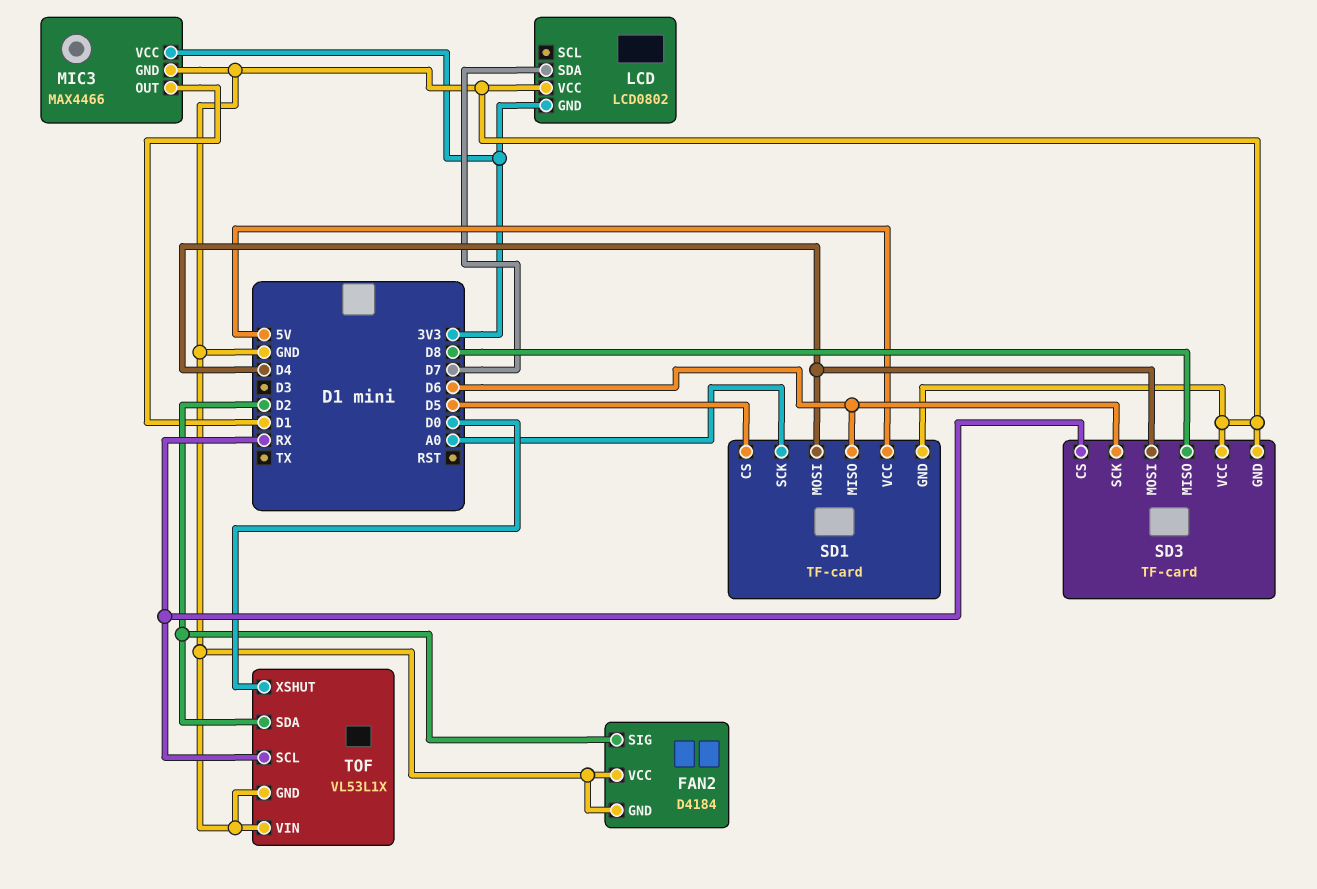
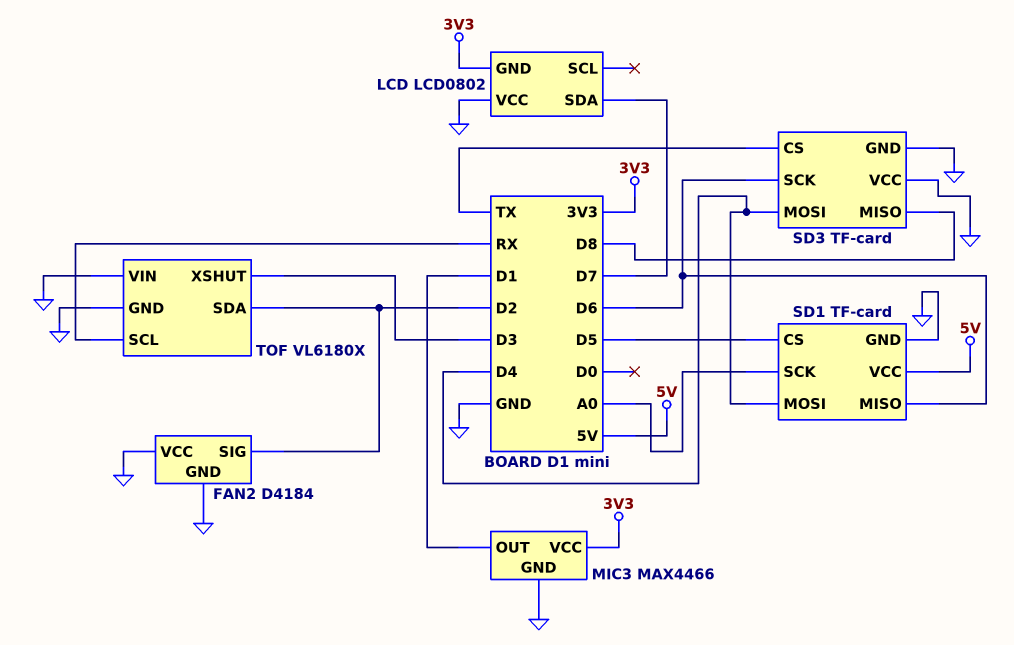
SD3 pin CS: RX -> TX
TOF: VL53L1X -> VL6180X
TOF pin XSHUT: D0 -> D3

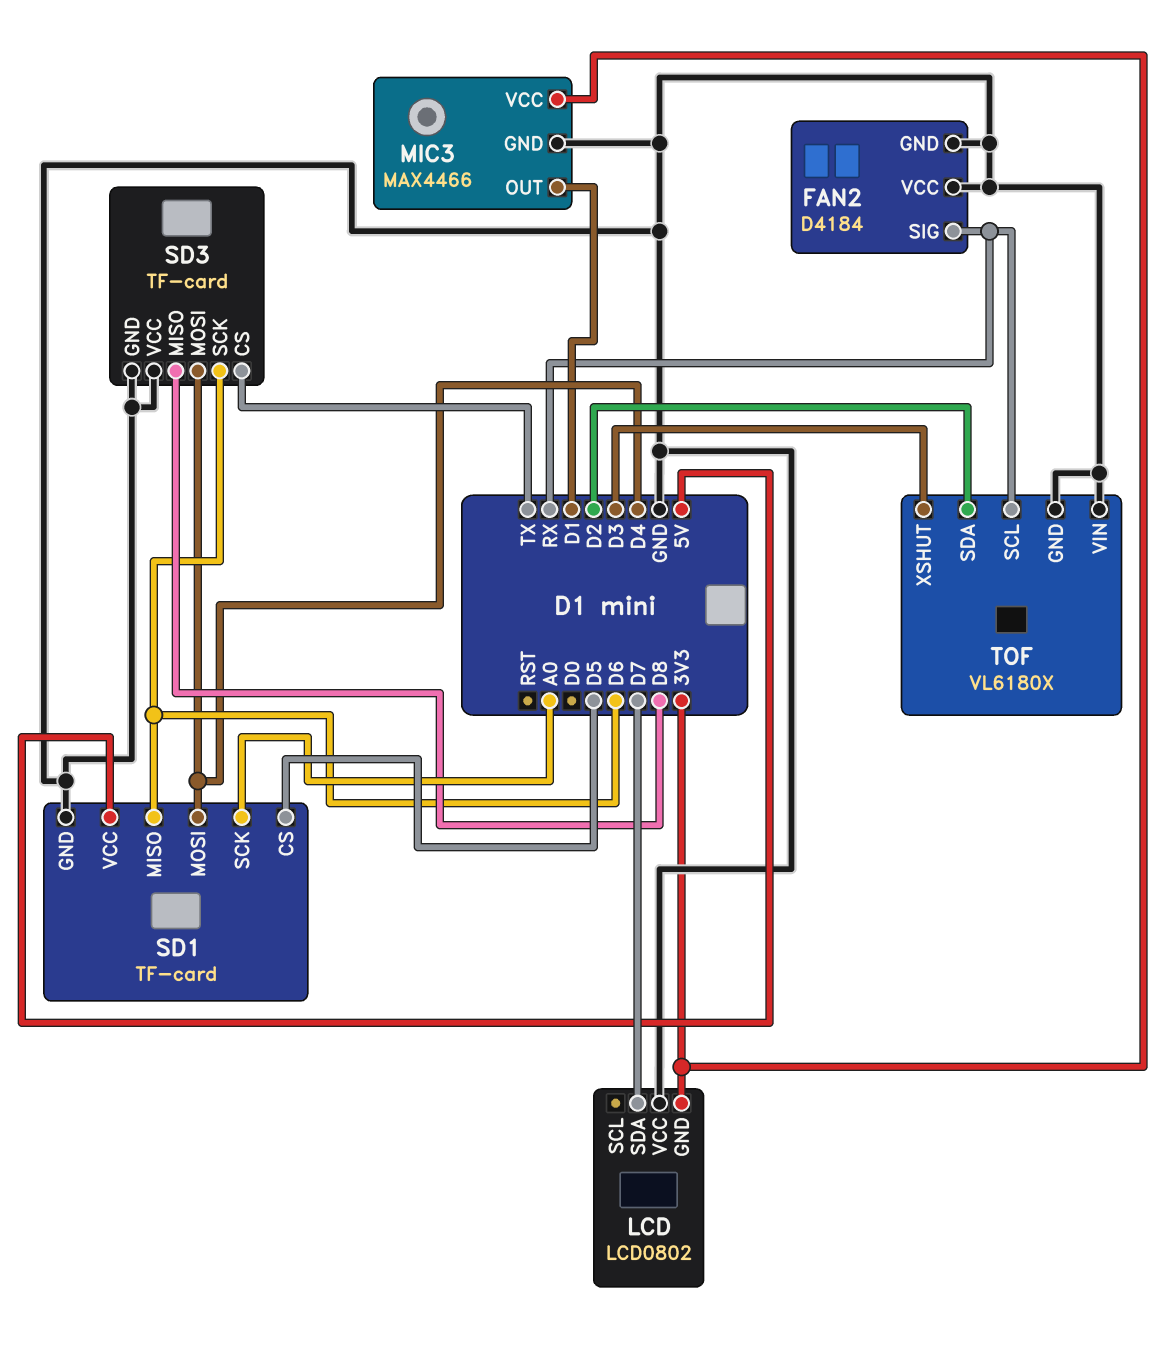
FAN2 pin SIG: D2 -> RX

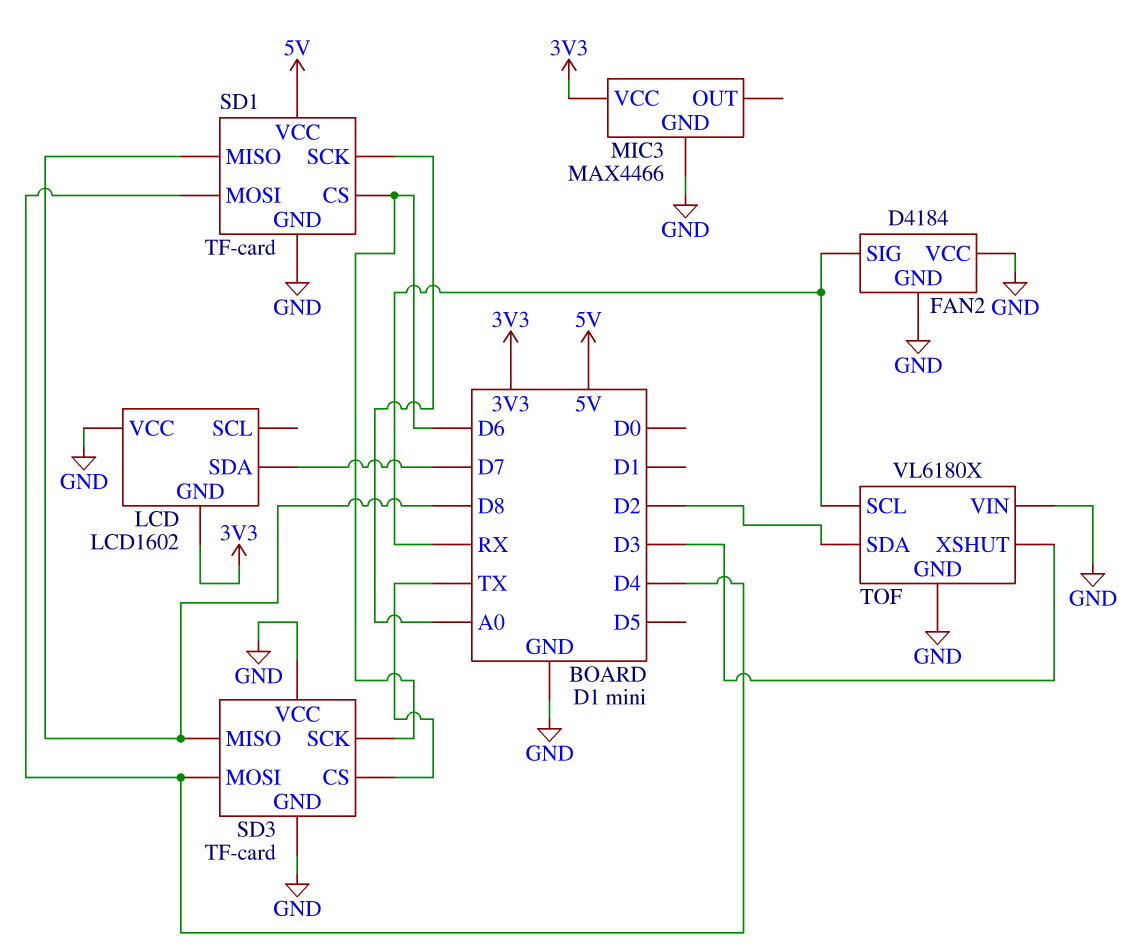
LCD: LCD0802 -> LCD1602
MIC3 pin OUT: D1 -> none
SD1 pin CS: D5 -> D6
SD1 pin MISO: D6 -> D8

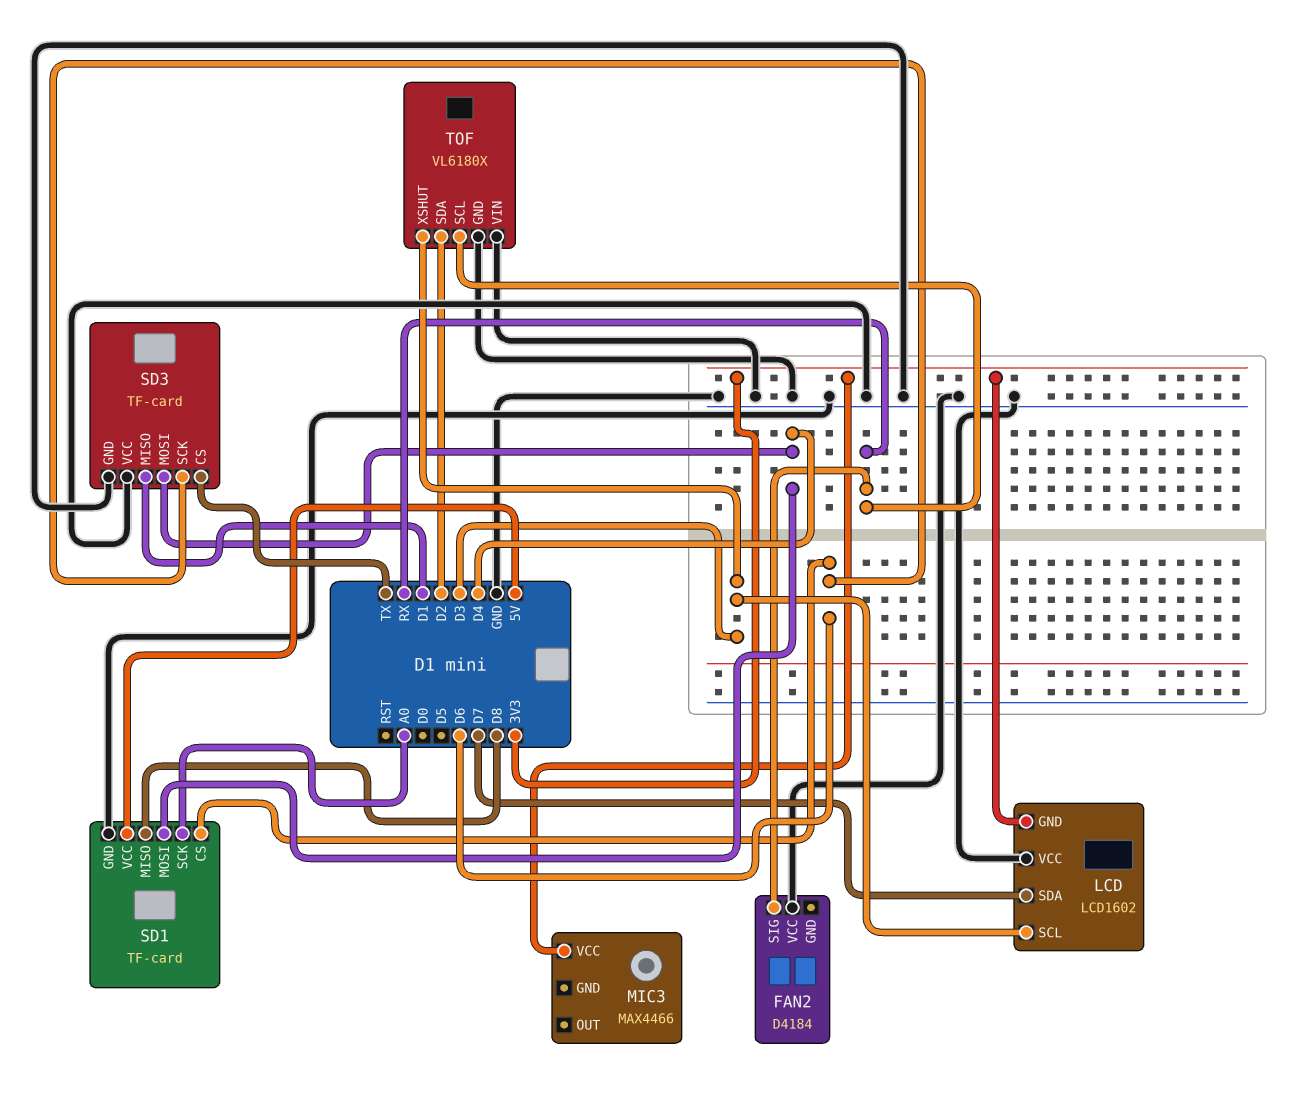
FAN2 pin GND: GND -> none
LCD pin SCL: none -> D3
MIC3 pin GND: GND -> none
SD3 pin MISO: D8 -> D1

